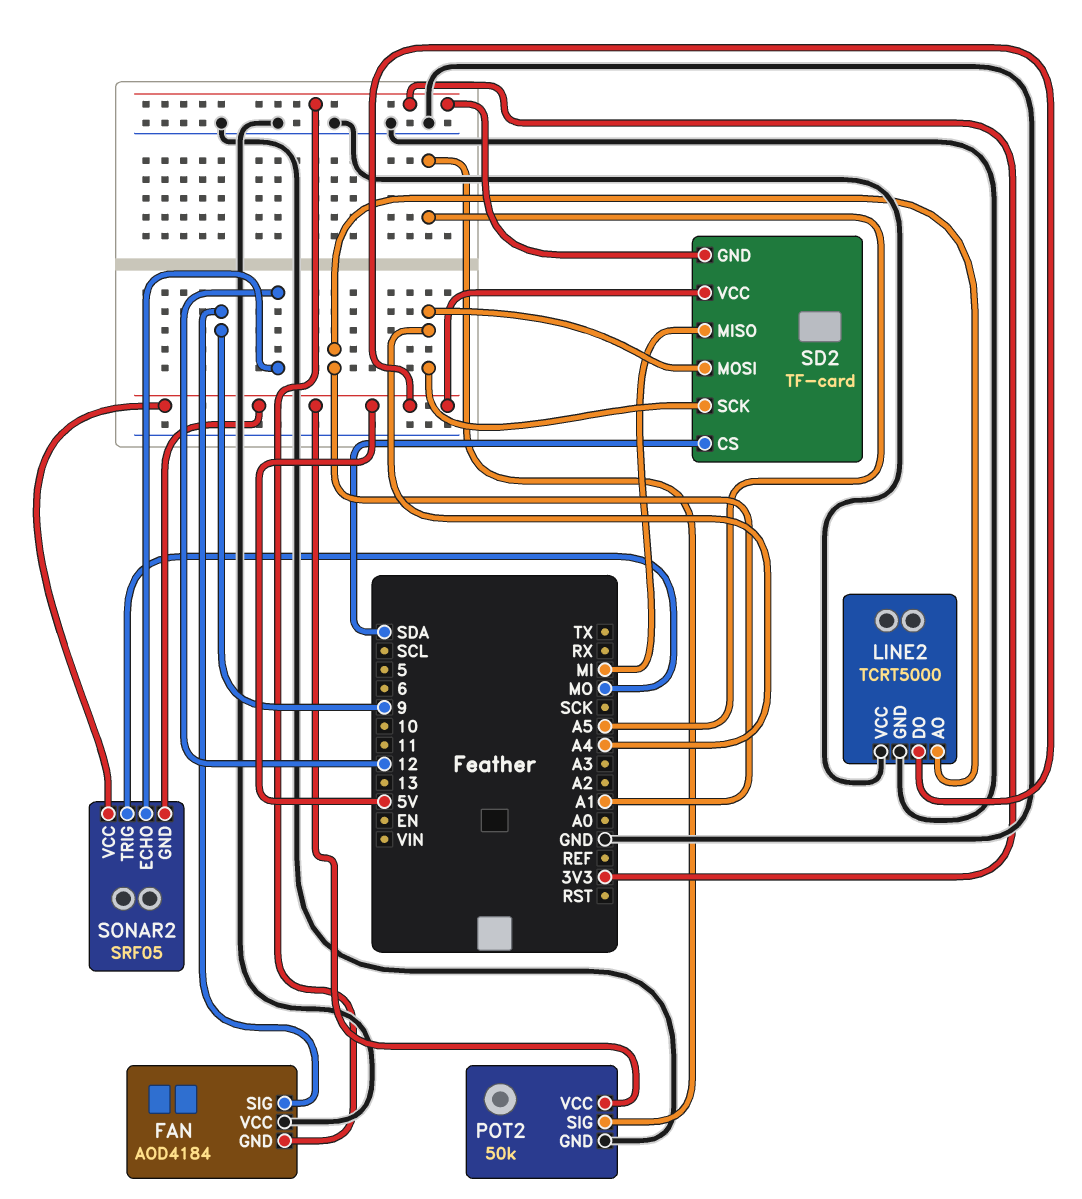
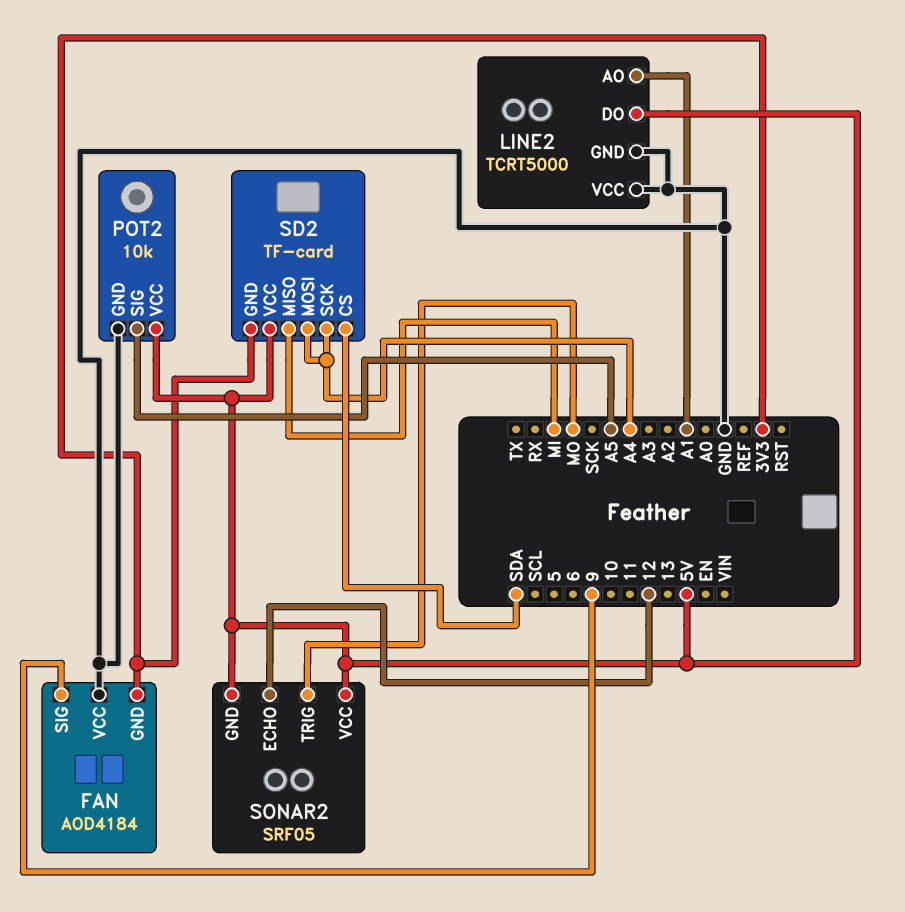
POT2: 50k -> 10k

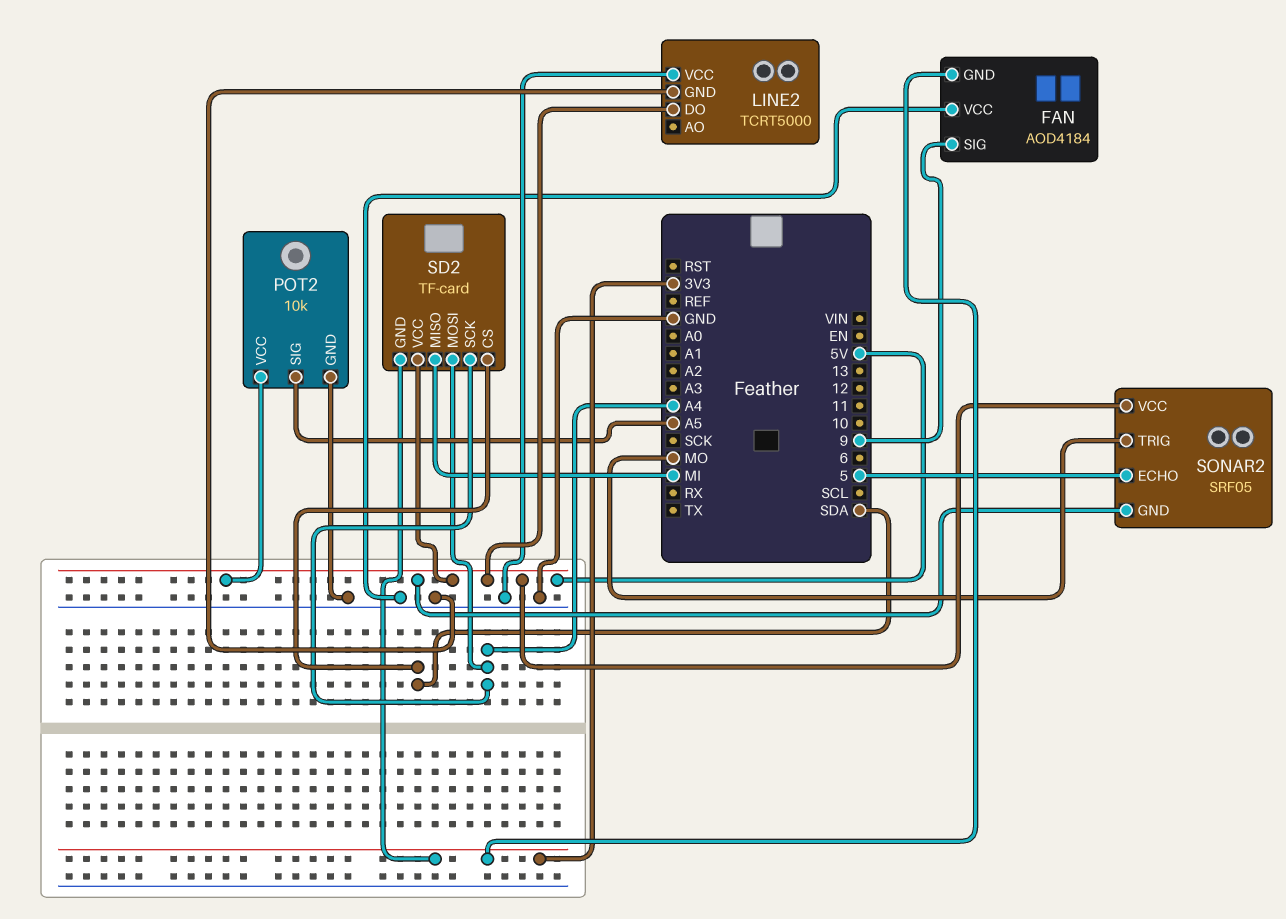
LINE2 pin AO: A1 -> none
SONAR2 pin ECHO: 12 -> 5

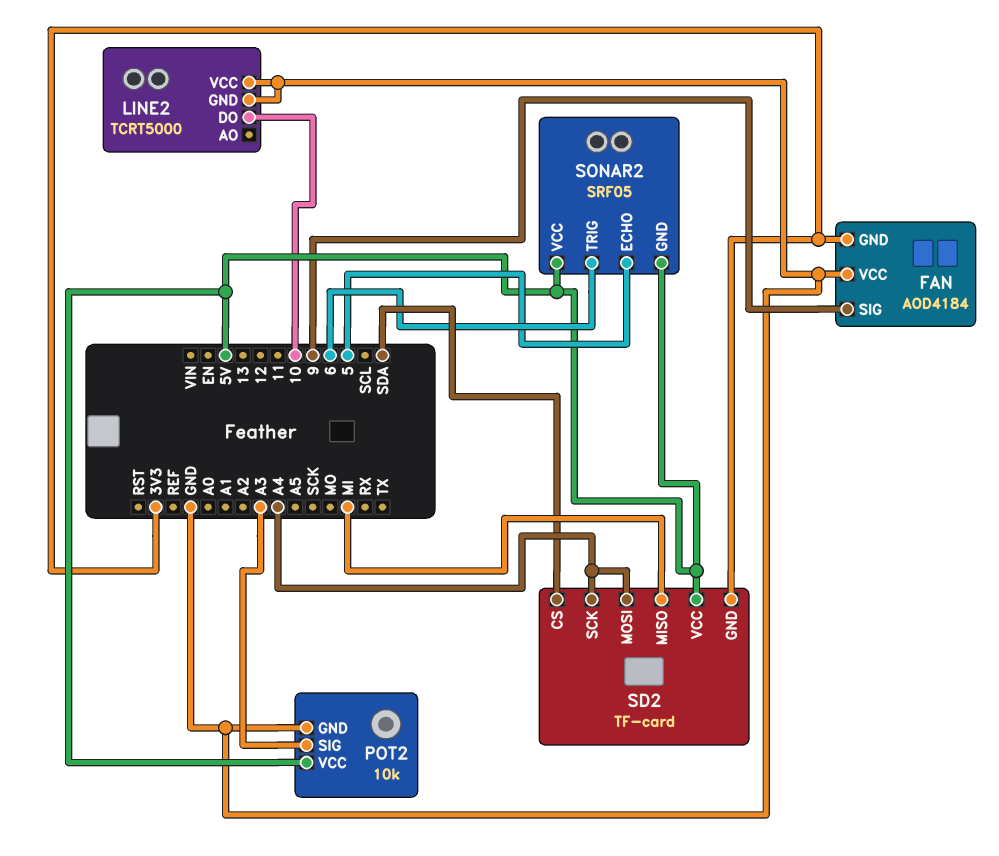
LINE2 pin DO: 5V -> 10
POT2 pin SIG: A5 -> A3
SONAR2 pin TRIG: MO -> 6

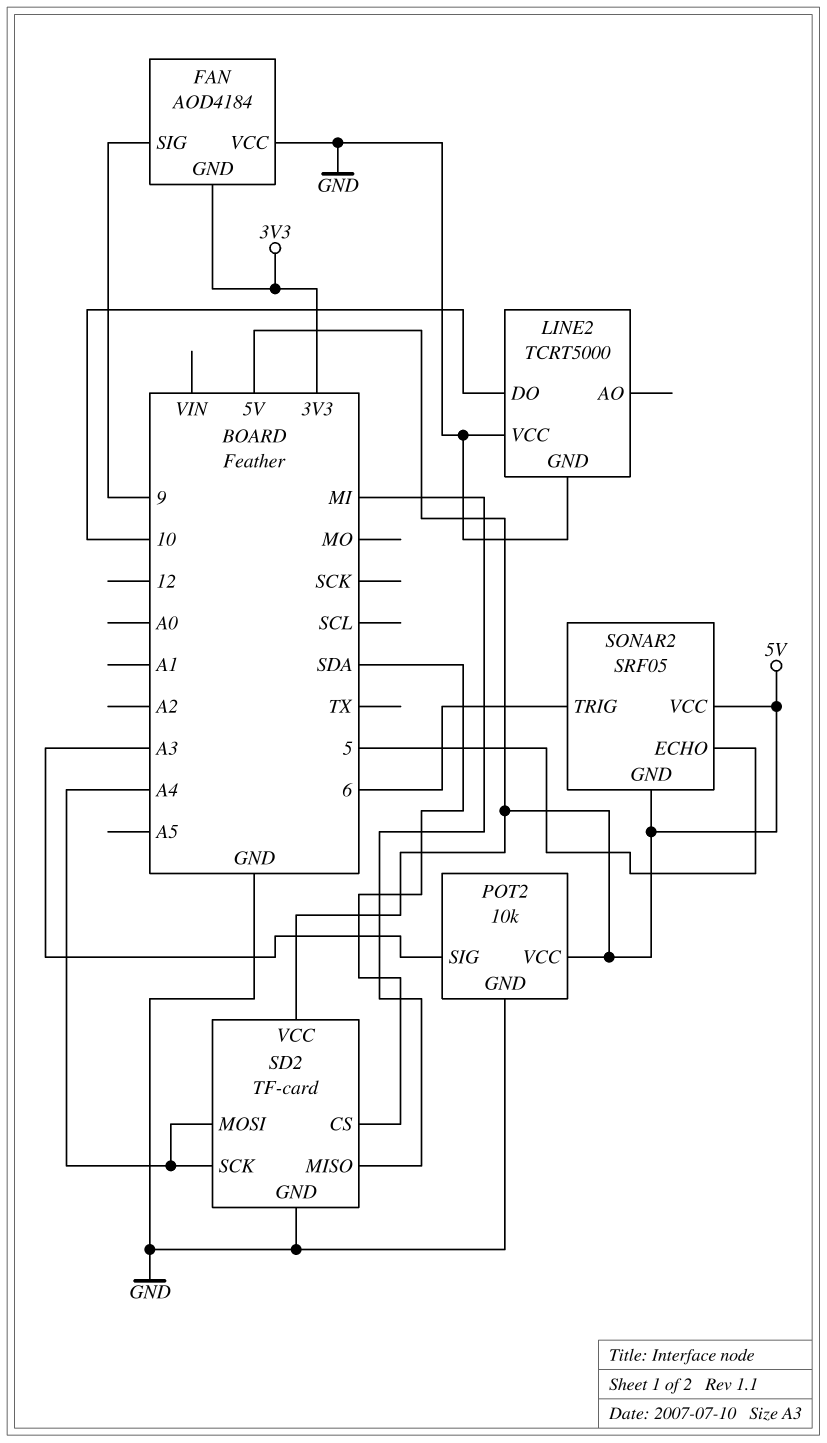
SD2 pin GND: 3V3 -> GND

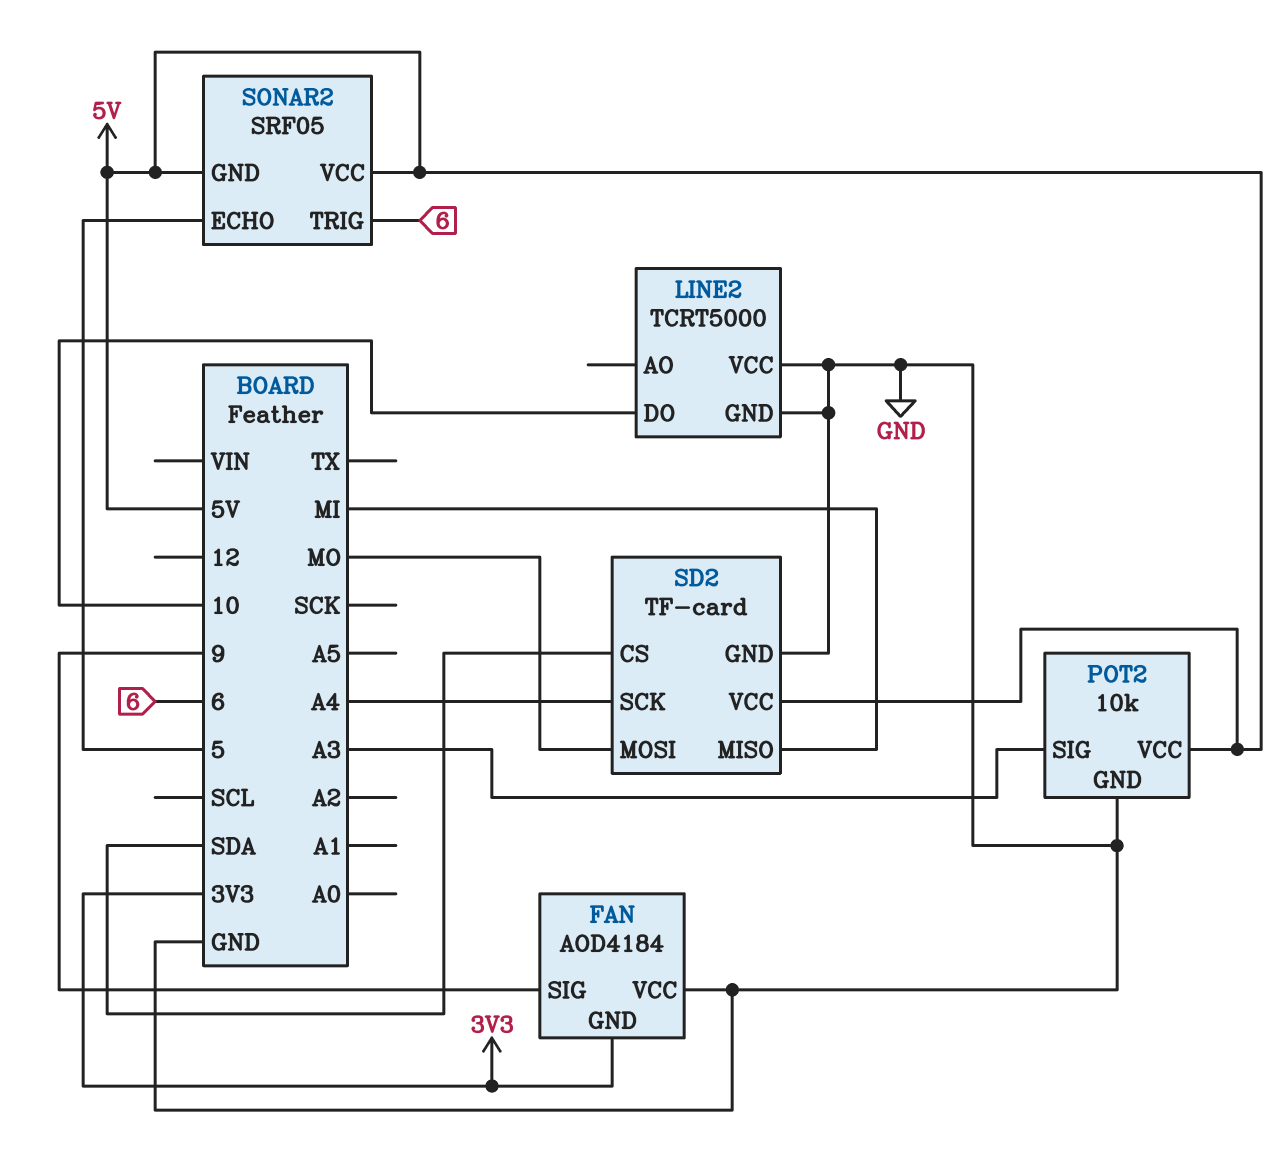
SD2 pin MOSI: A4 -> MO

